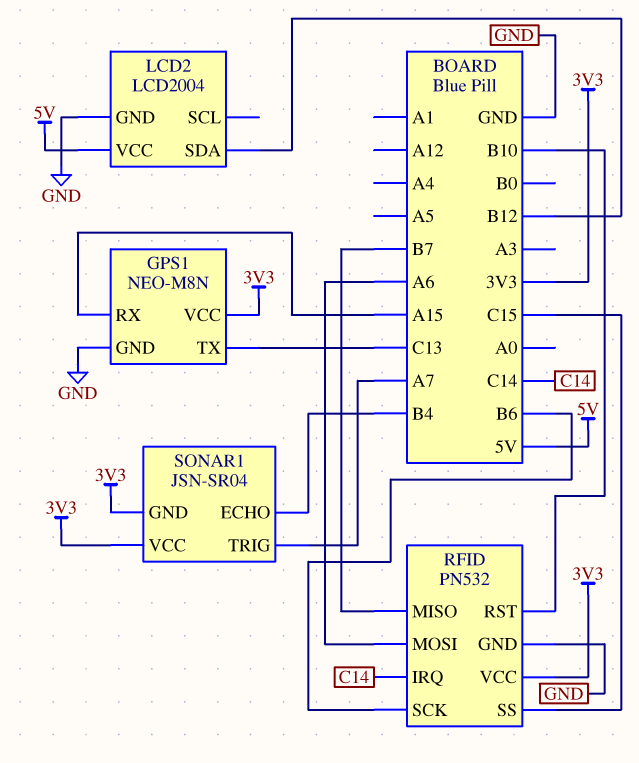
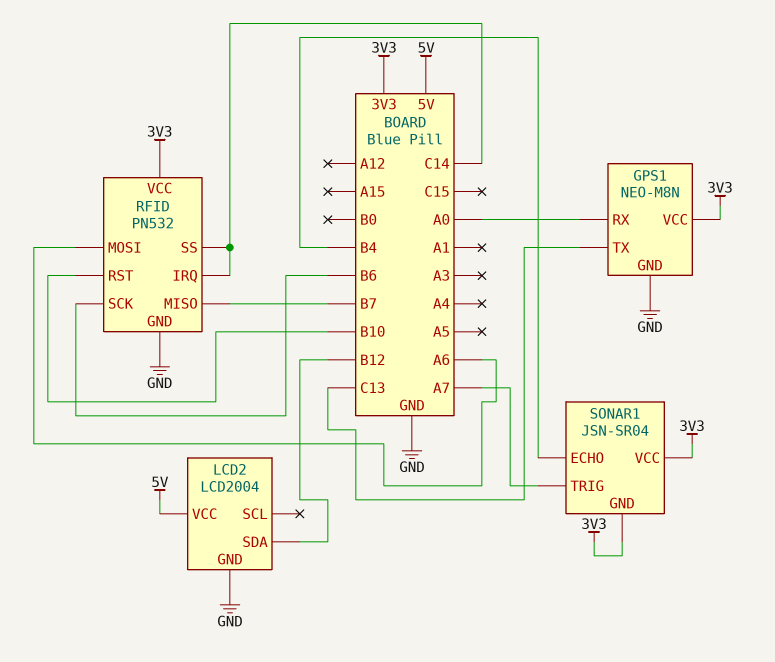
GPS1 pin RX: A15 -> A0
RFID pin SS: C15 -> C14

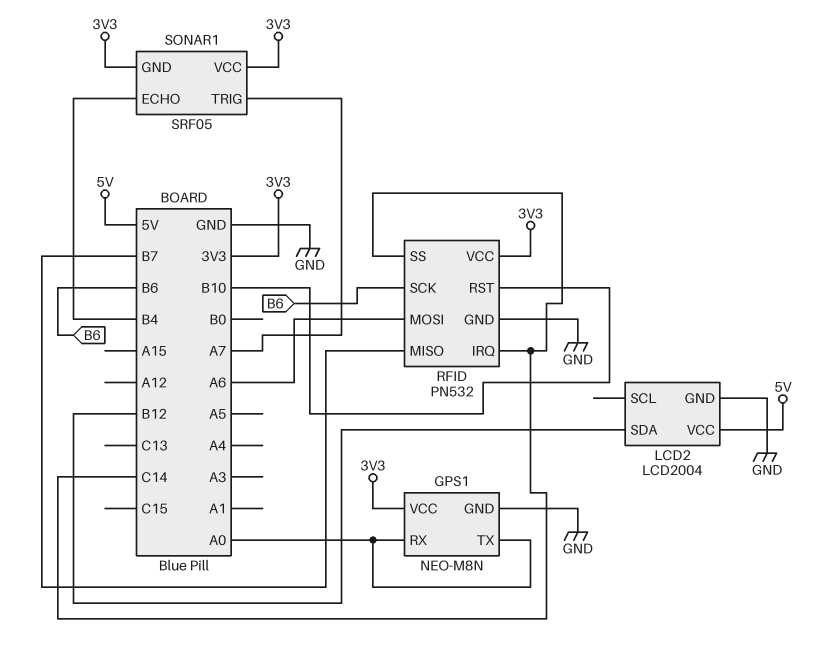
GPS1 pin TX: C13 -> A0
SONAR1: JSN-SR04 -> SRF05

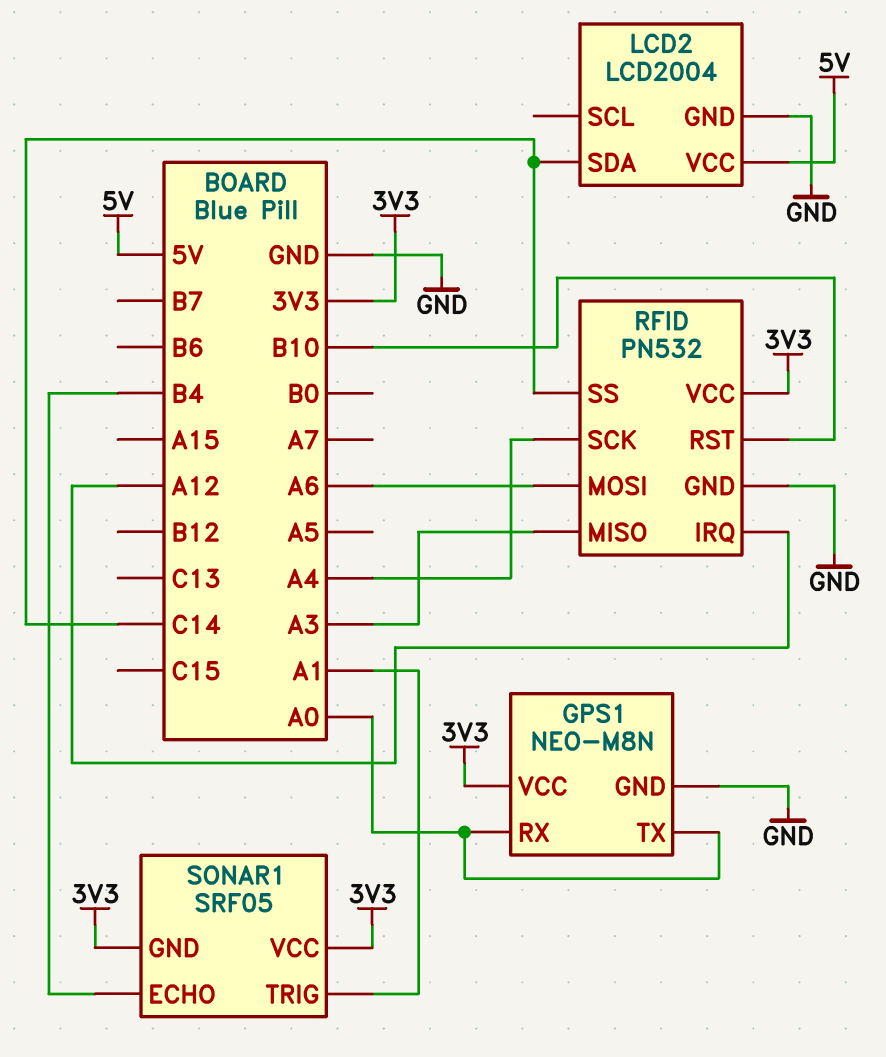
LCD2 pin SDA: B12 -> C14
RFID pin IRQ: C14 -> A12
RFID pin MISO: B7 -> A3
RFID pin SCK: B6 -> A4
SONAR1 pin TRIG: A7 -> A1

